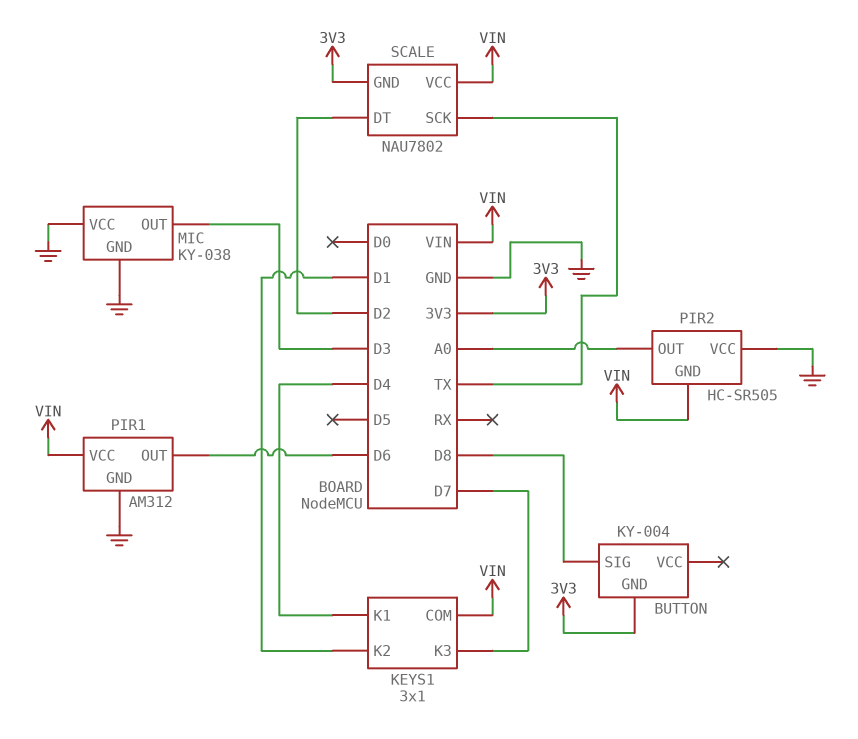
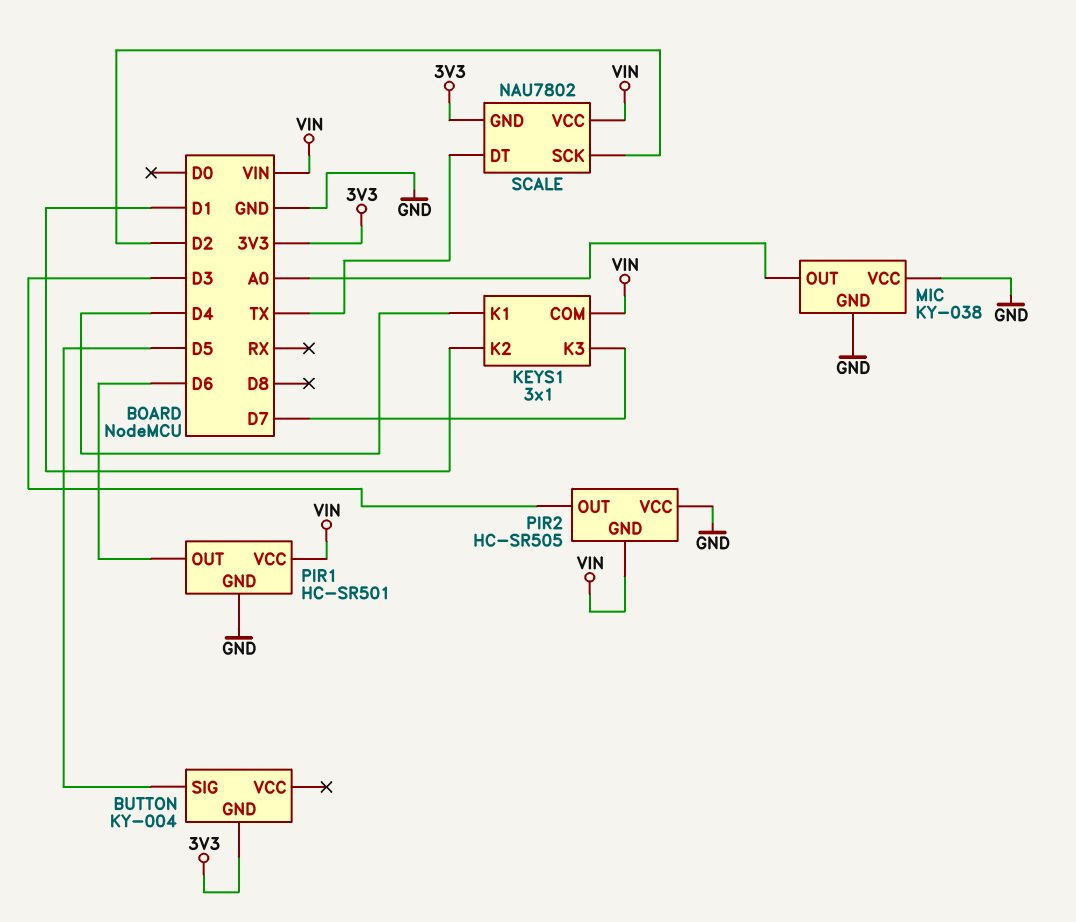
BUTTON pin SIG: D8 -> D5
MIC pin OUT: D3 -> A0
PIR1: AM312 -> HC-SR501
PIR2 pin OUT: A0 -> D3
SCALE pin DT: D2 -> TX
SCALE pin SCK: TX -> D2

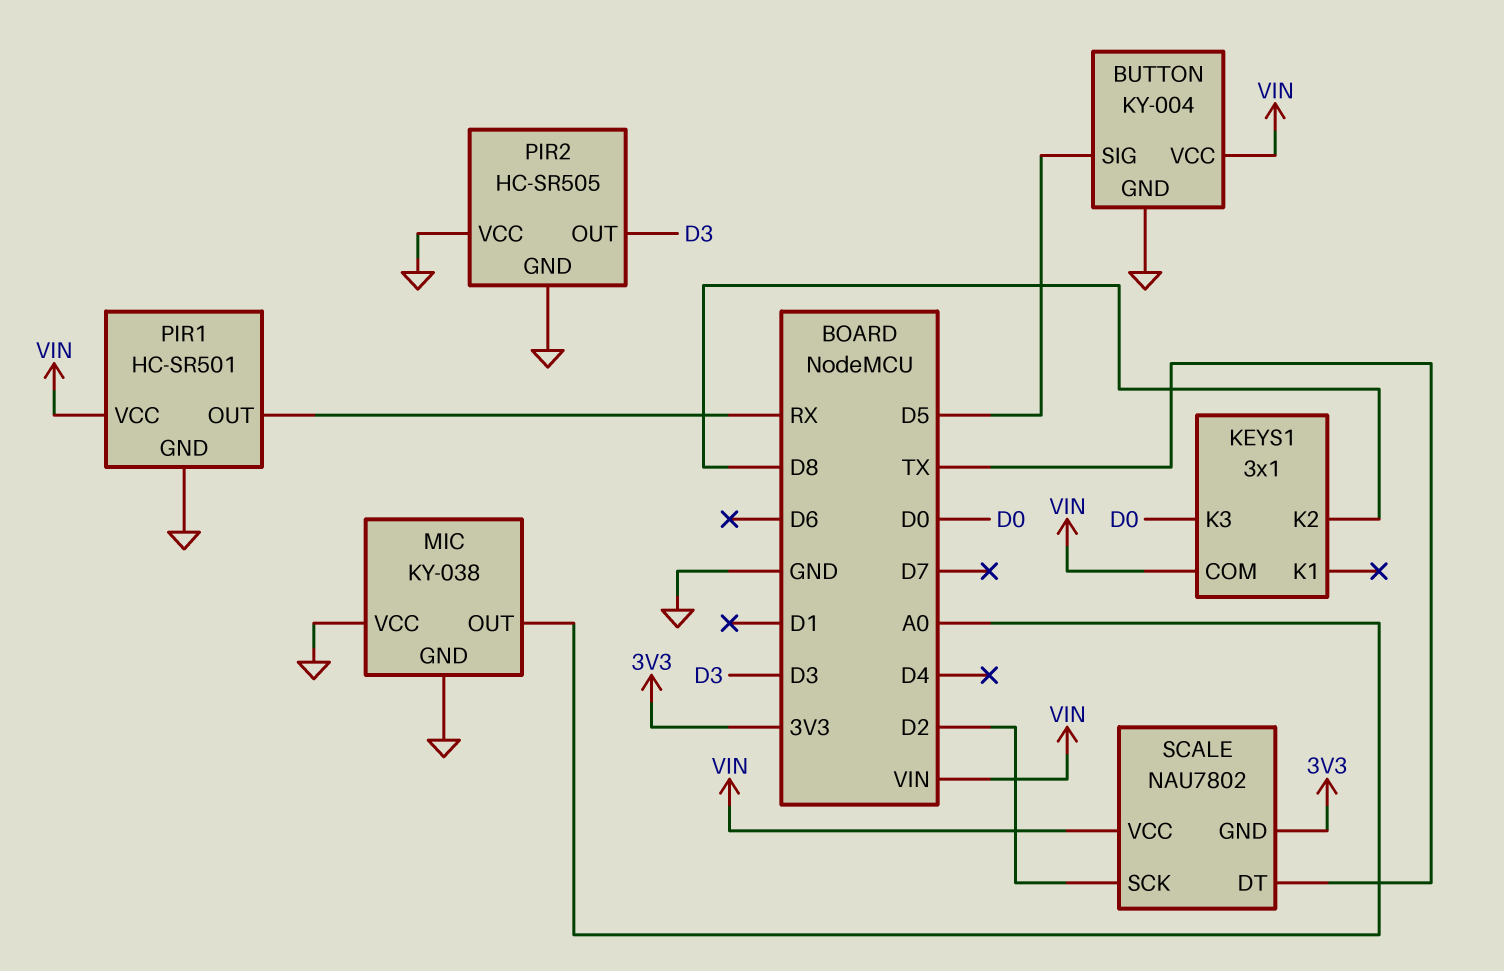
BUTTON pin GND: 3V3 -> GND
BUTTON pin VCC: none -> VIN
KEYS1 pin K1: D4 -> none
KEYS1 pin K2: D1 -> D8
KEYS1 pin K3: D7 -> D0
PIR1 pin OUT: D6 -> RX
PIR2 pin GND: VIN -> GND

